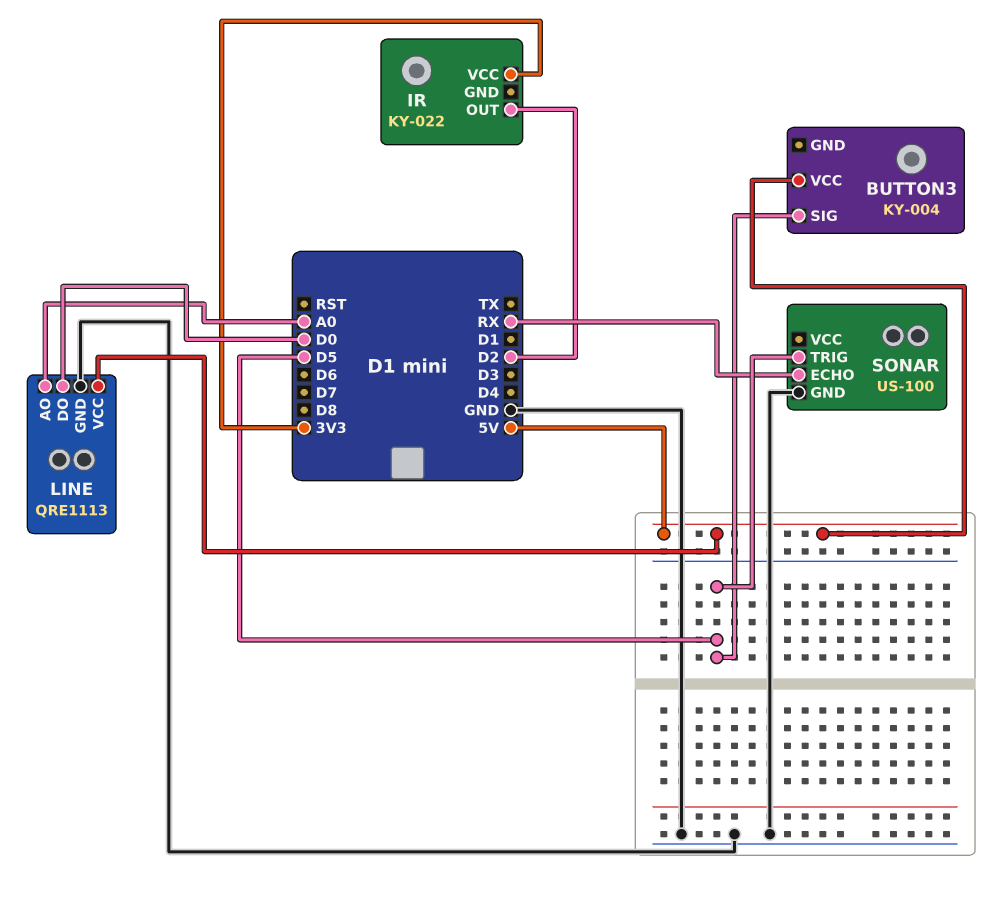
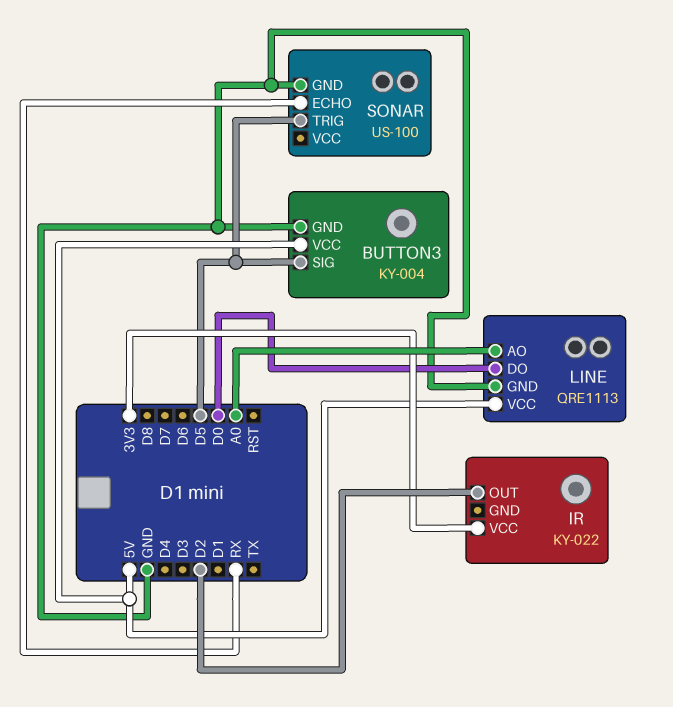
BUTTON3 pin GND: none -> GND

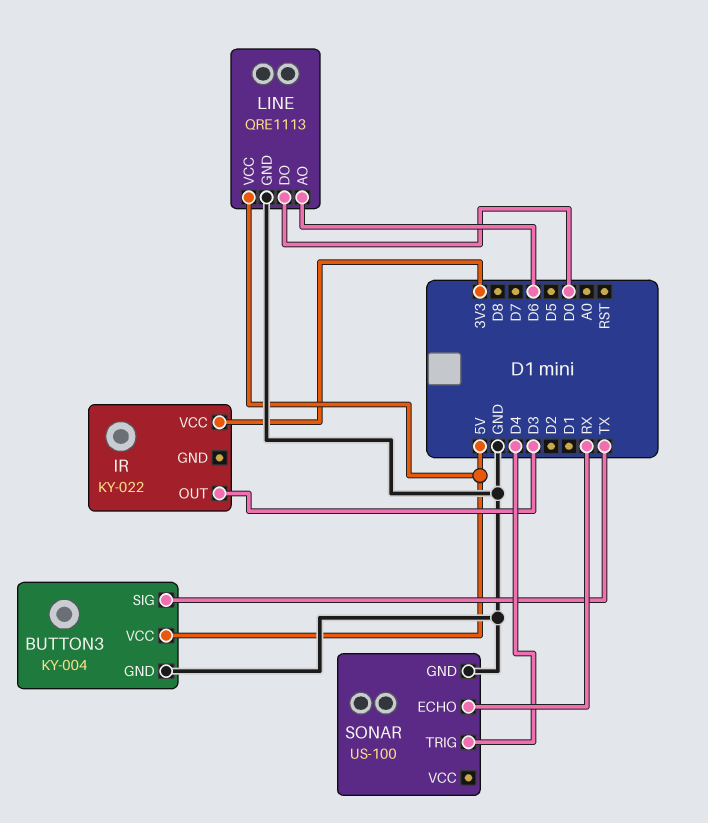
BUTTON3 pin SIG: D5 -> TX
IR pin OUT: D2 -> D3
LINE pin AO: A0 -> D6
SONAR pin TRIG: D5 -> D4

